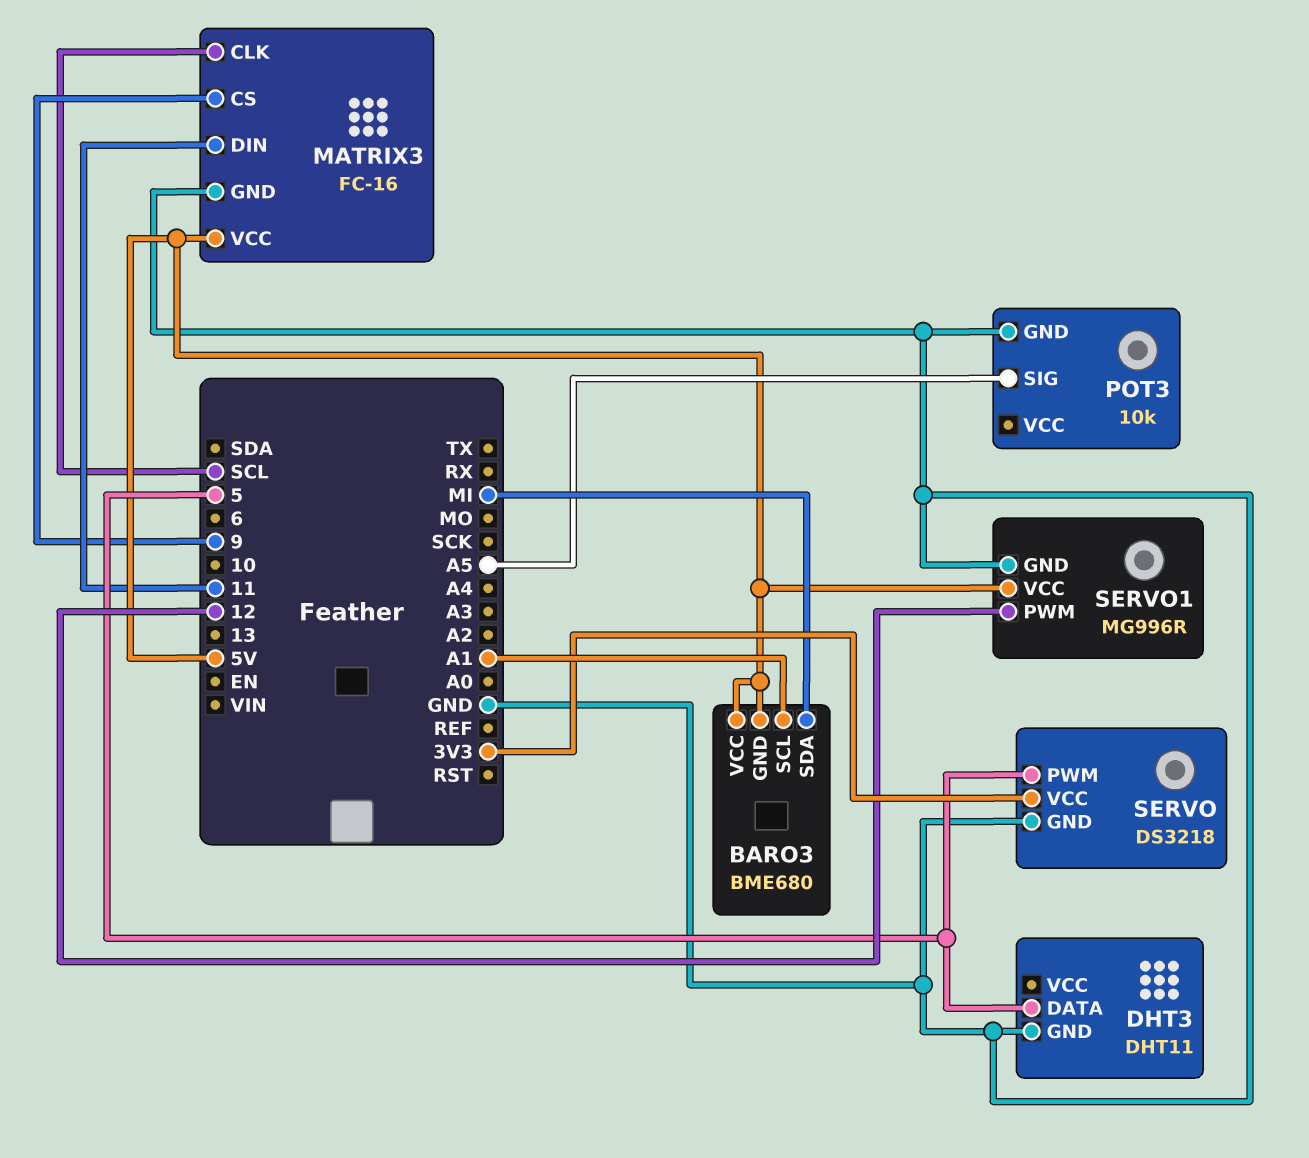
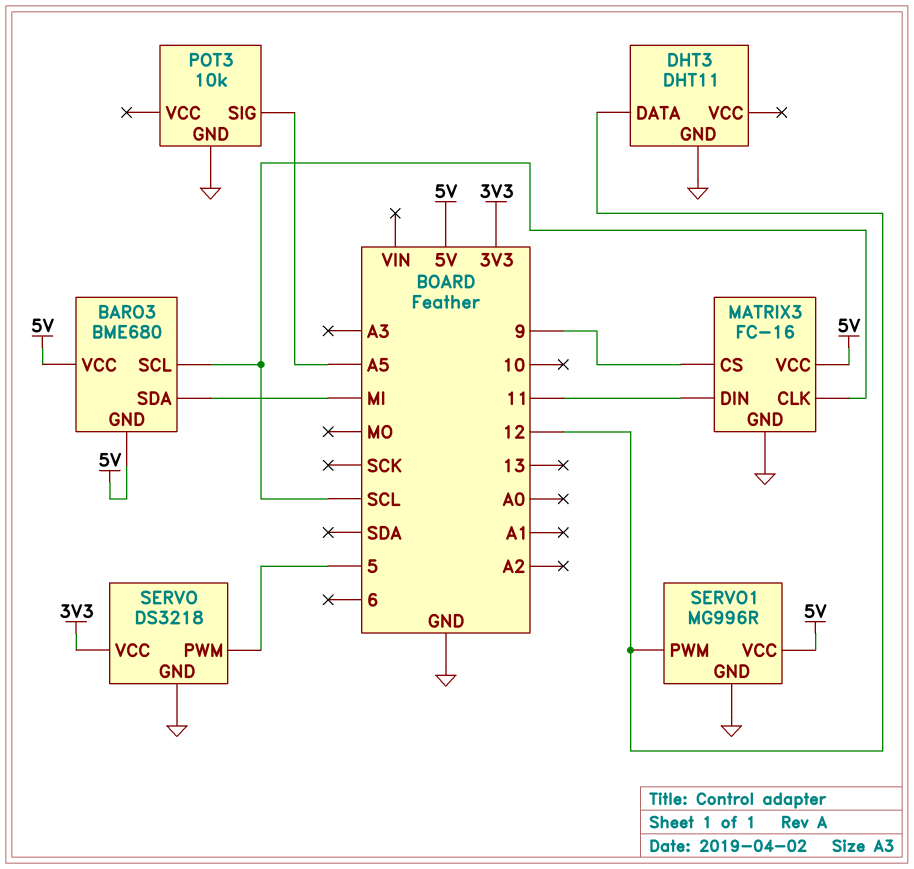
BARO3 pin SCL: A1 -> SCL
DHT3 pin DATA: 5 -> 12

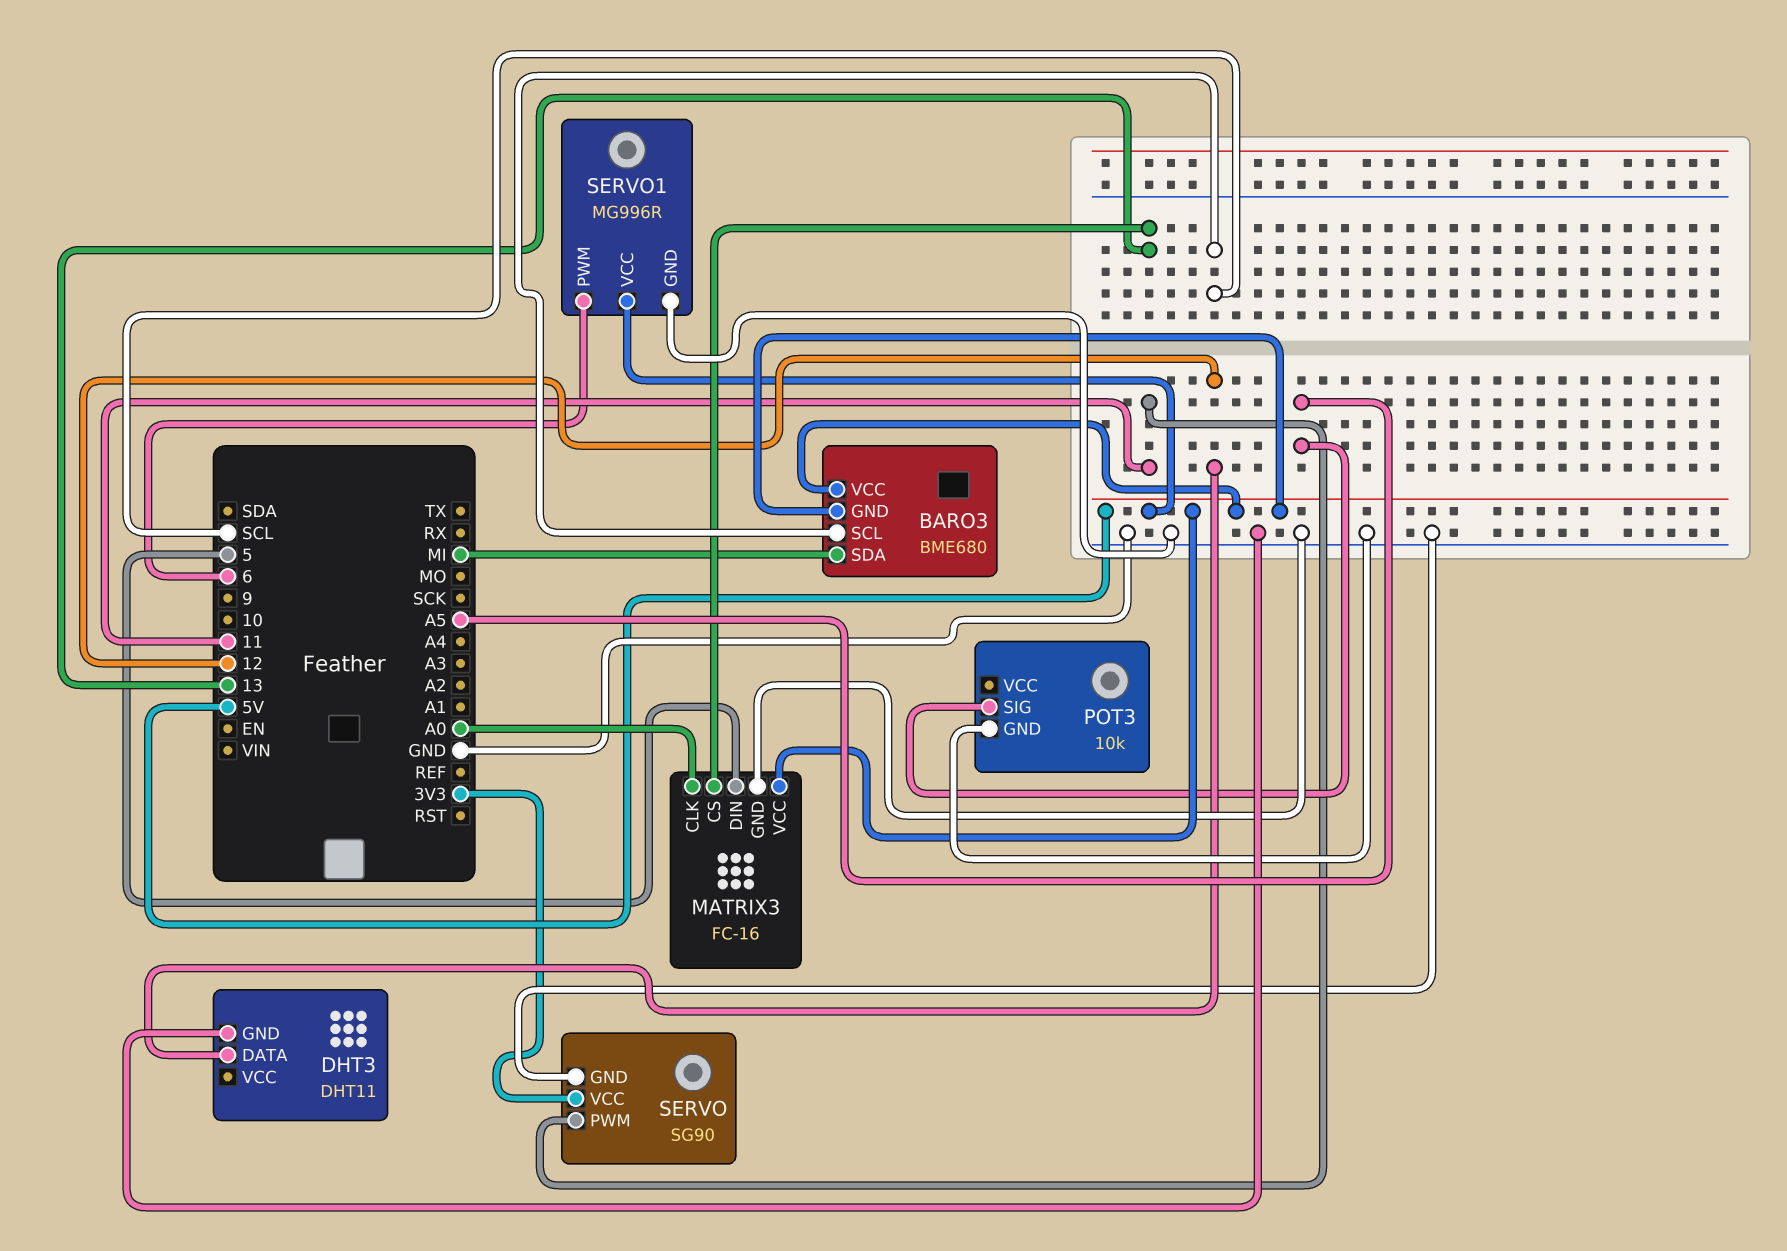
MATRIX3 pin CLK: SCL -> A0
MATRIX3 pin CS: 9 -> 13
MATRIX3 pin DIN: 11 -> 5
SERVO: DS3218 -> SG90
SERVO pin PWM: 5 -> 11
SERVO1 pin PWM: 12 -> 6

